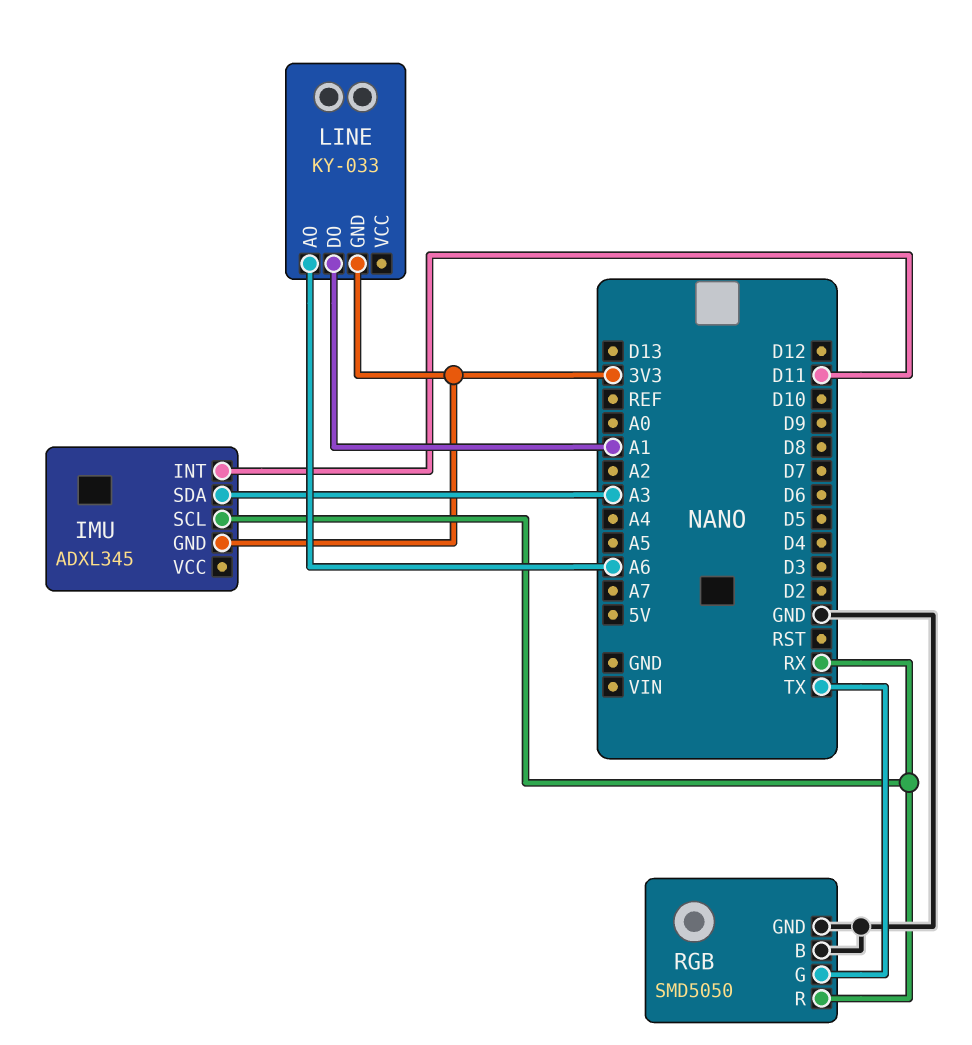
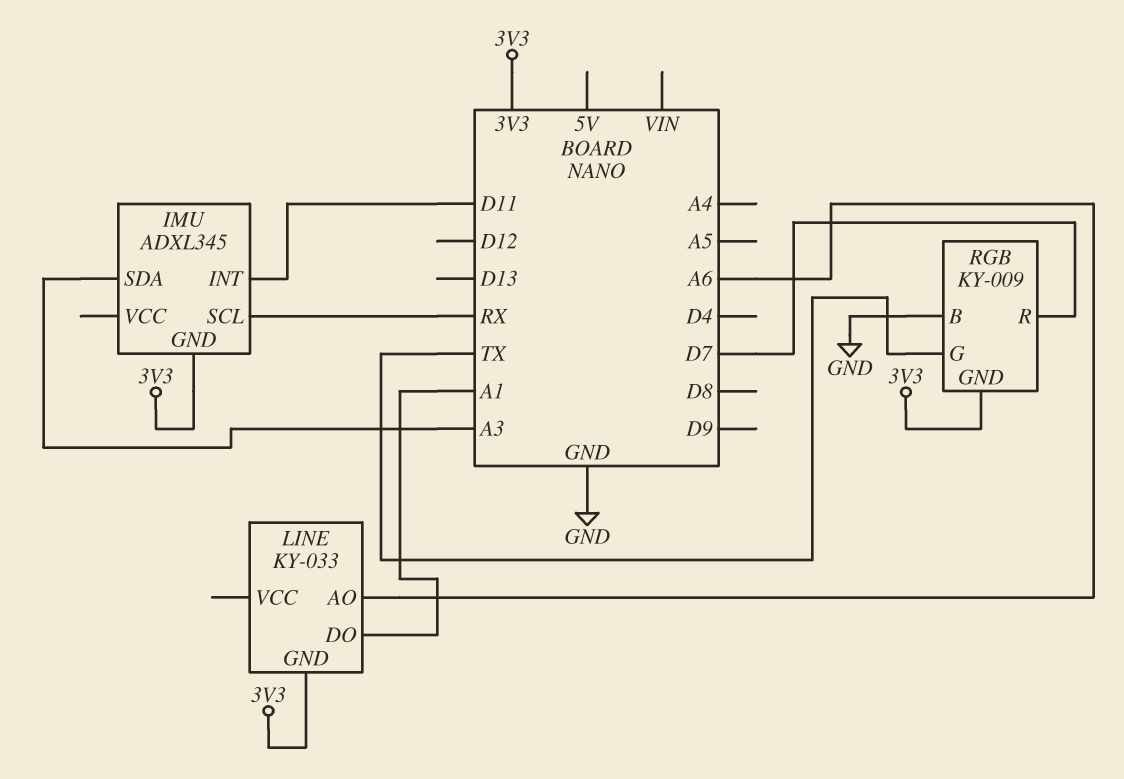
RGB: SMD5050 -> KY-009
RGB pin GND: GND -> 3V3
RGB pin R: RX -> D7

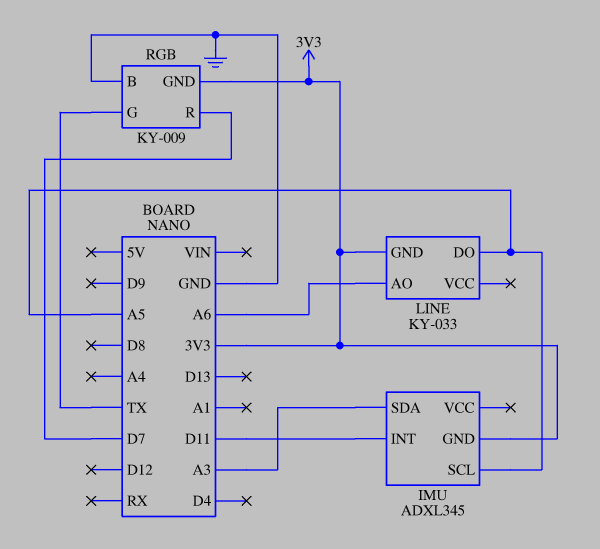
IMU pin SCL: RX -> A5
LINE pin DO: A1 -> A5

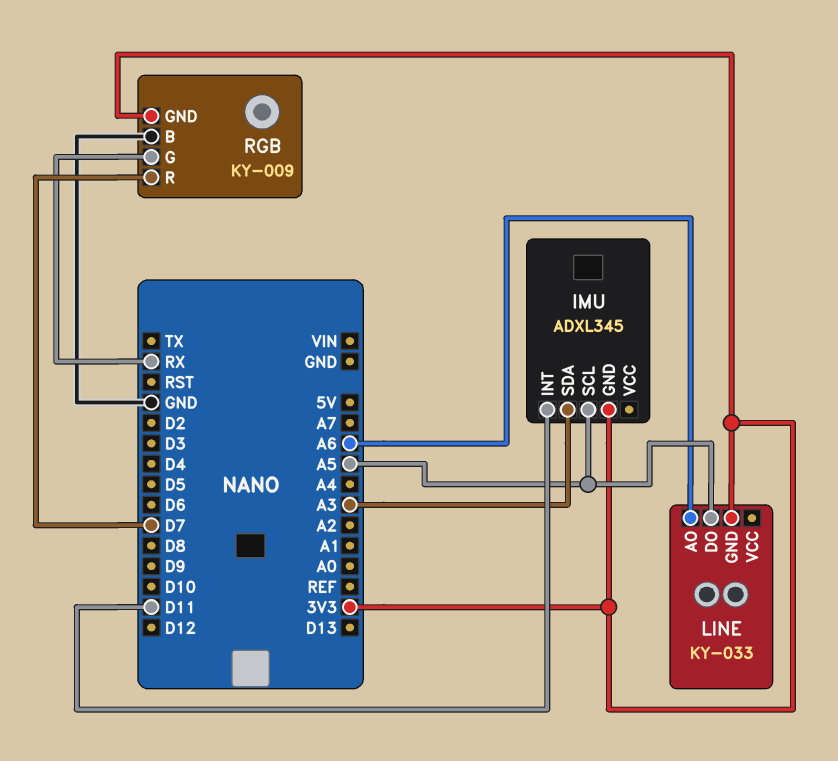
RGB pin G: TX -> RX

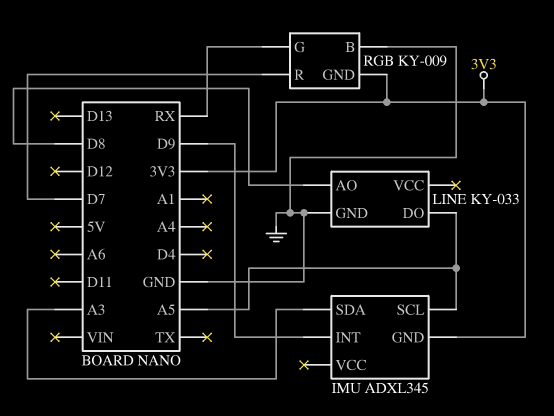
IMU pin INT: D11 -> D9
LINE pin AO: A6 -> D8
LINE pin GND: 3V3 -> GND

